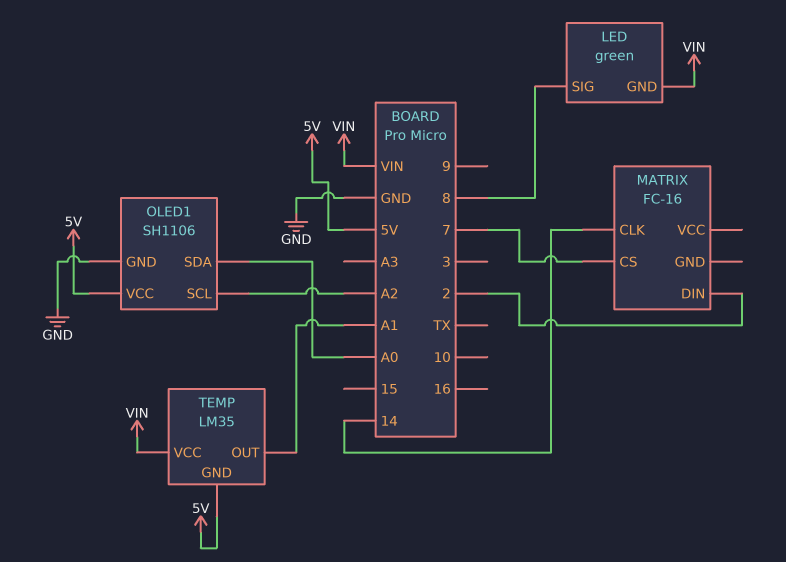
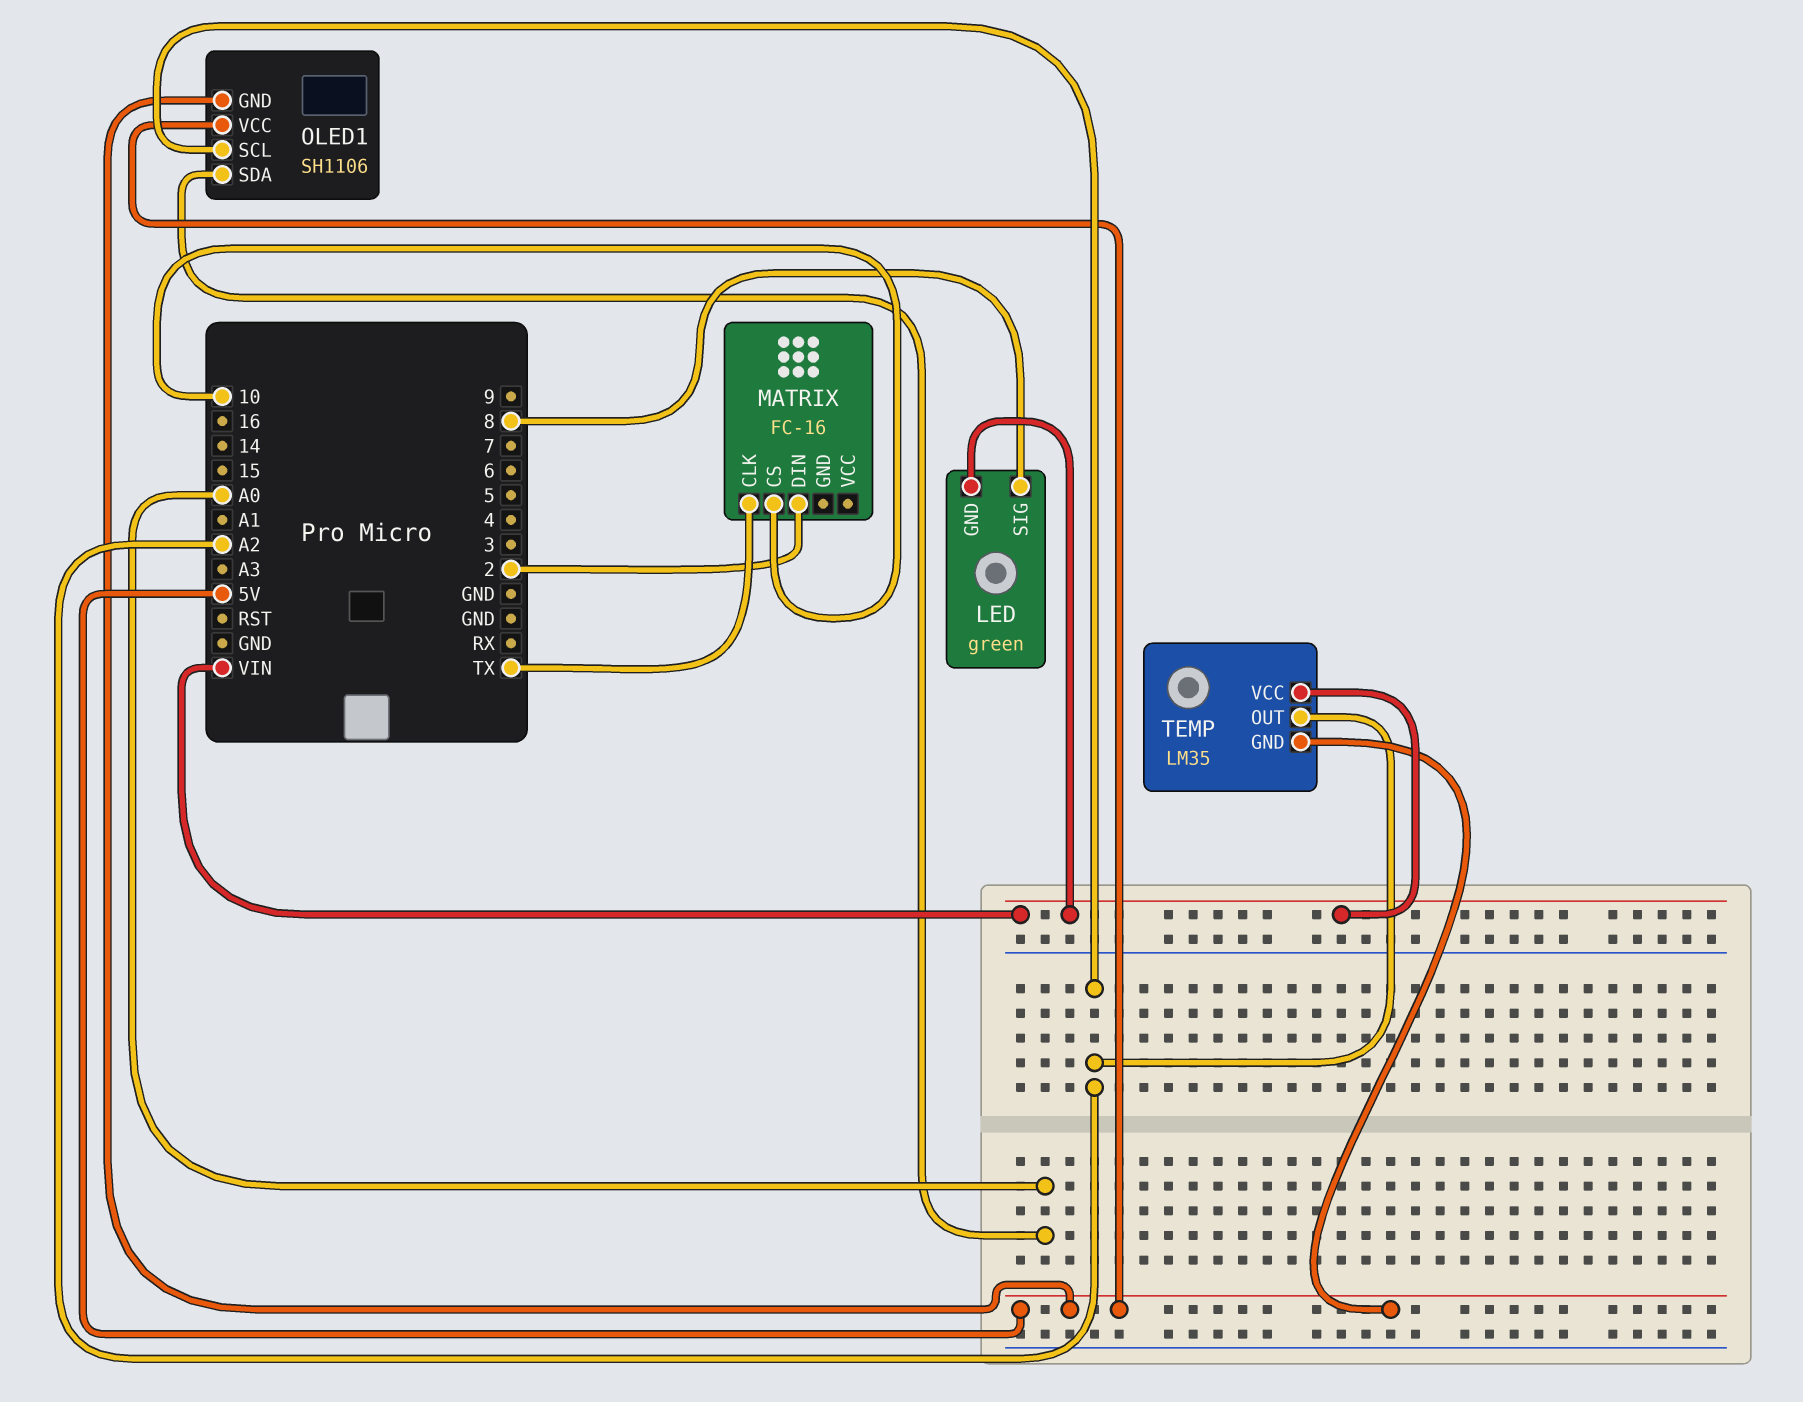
MATRIX pin CLK: 14 -> TX
MATRIX pin CS: 7 -> 10
OLED1 pin GND: GND -> 5V
TEMP pin OUT: A1 -> A2

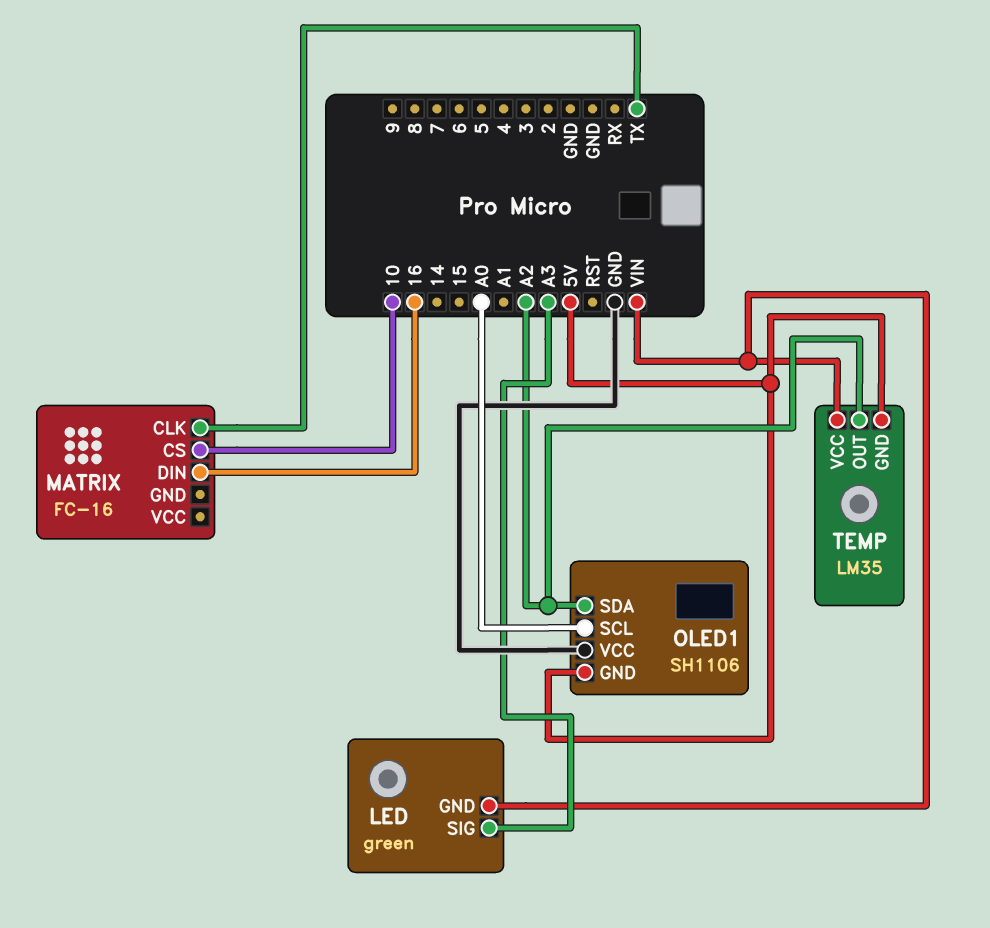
LED pin SIG: 8 -> A3
MATRIX pin DIN: 2 -> 16
OLED1 pin SCL: A2 -> A0
OLED1 pin SDA: A0 -> A2
OLED1 pin VCC: 5V -> GND

